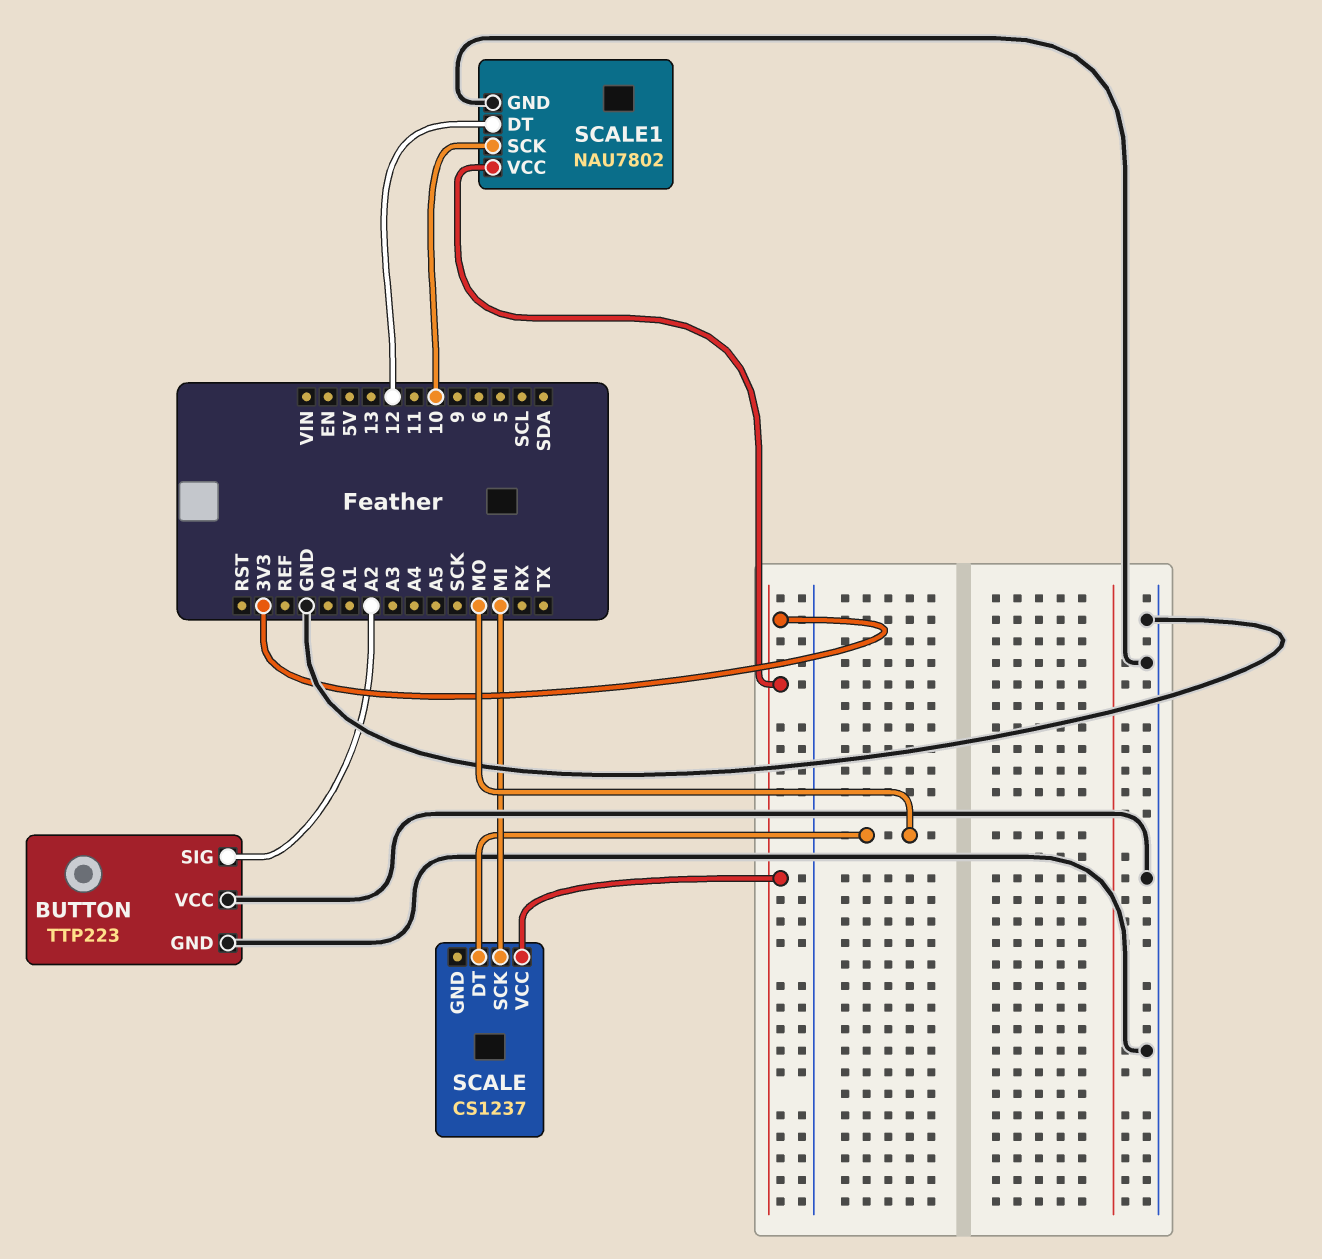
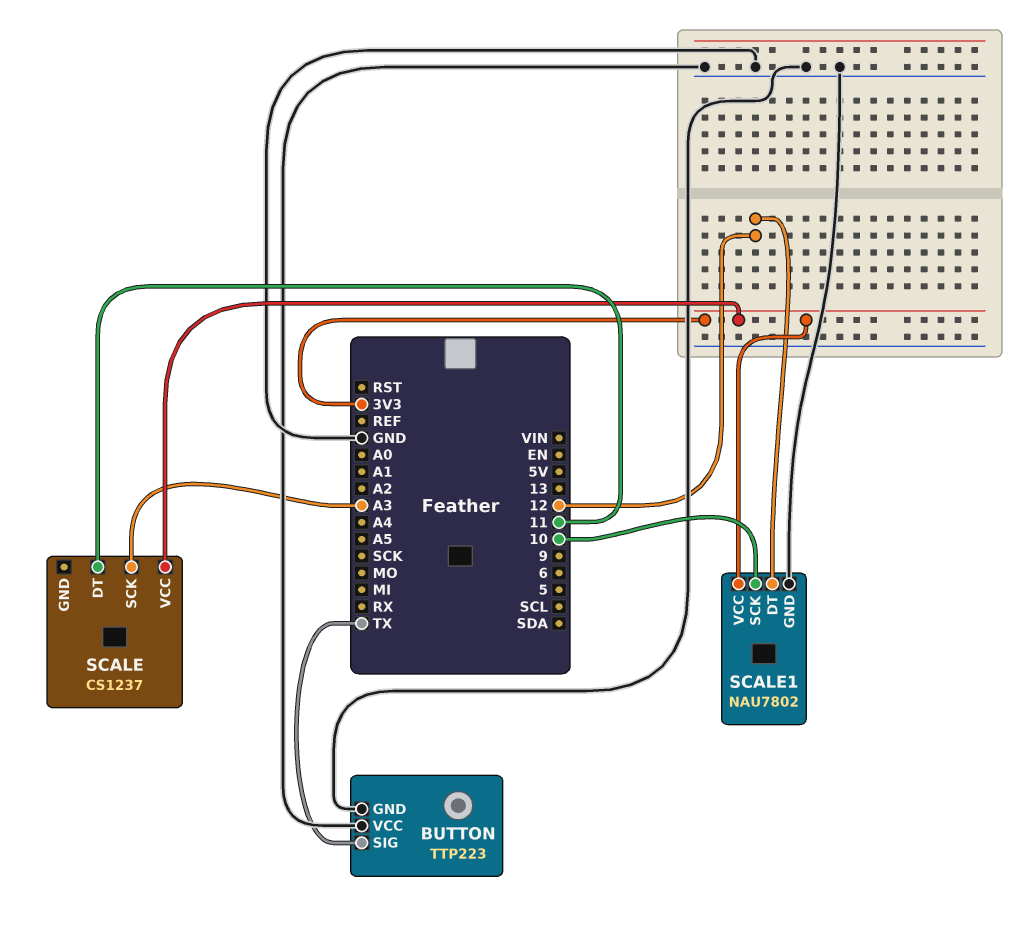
BUTTON pin SIG: A2 -> TX
SCALE pin DT: MO -> 11
SCALE pin SCK: MI -> A3

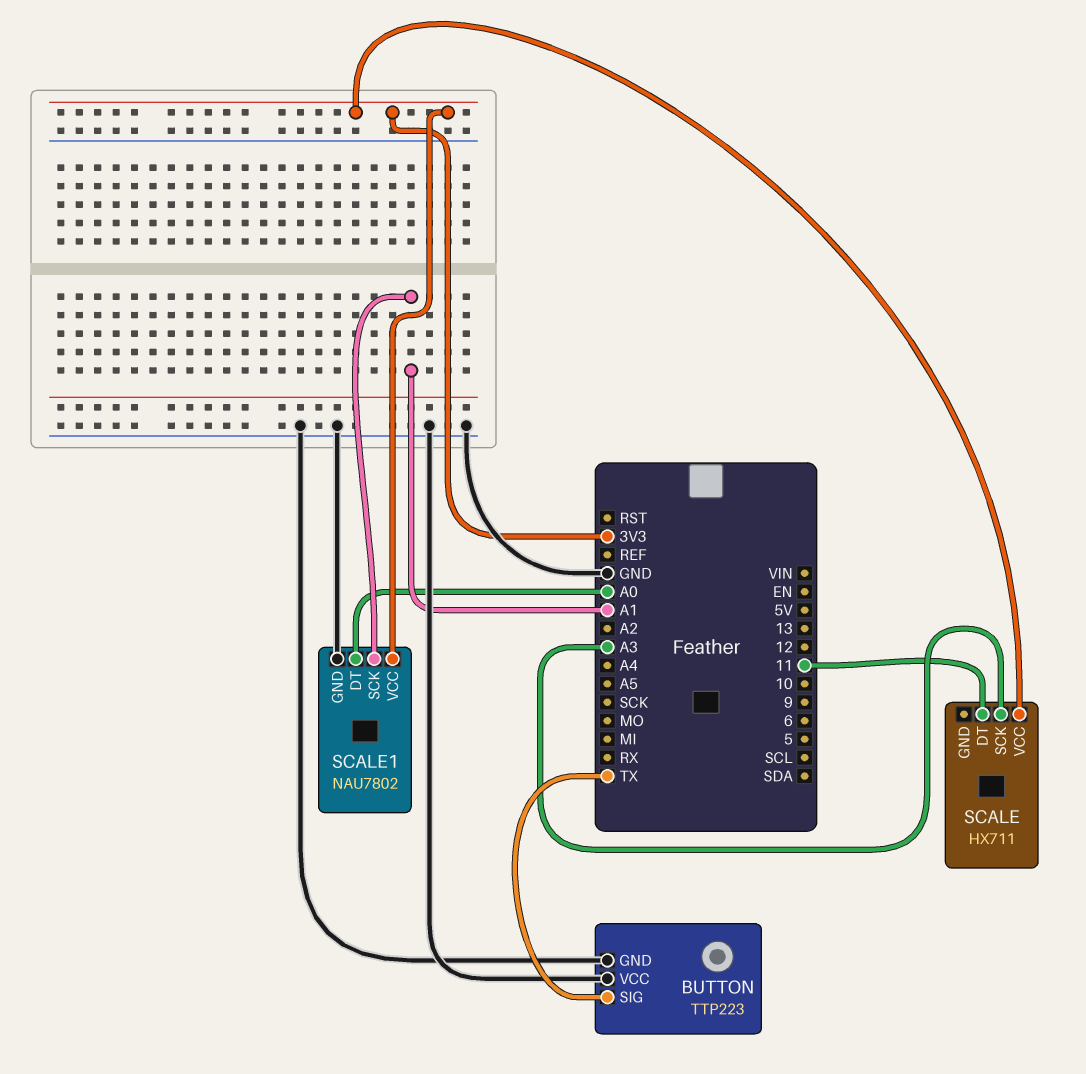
SCALE: CS1237 -> HX711
SCALE1 pin DT: 12 -> A0
SCALE1 pin SCK: 10 -> A1

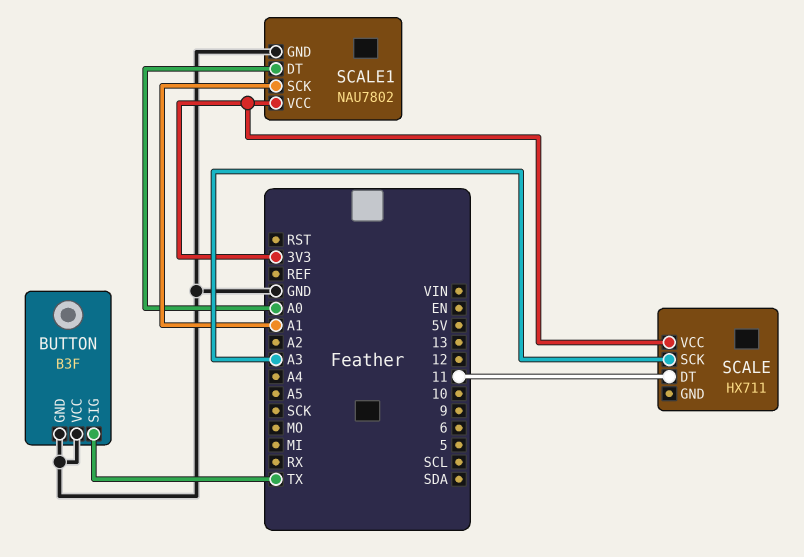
BUTTON: TTP223 -> B3F

